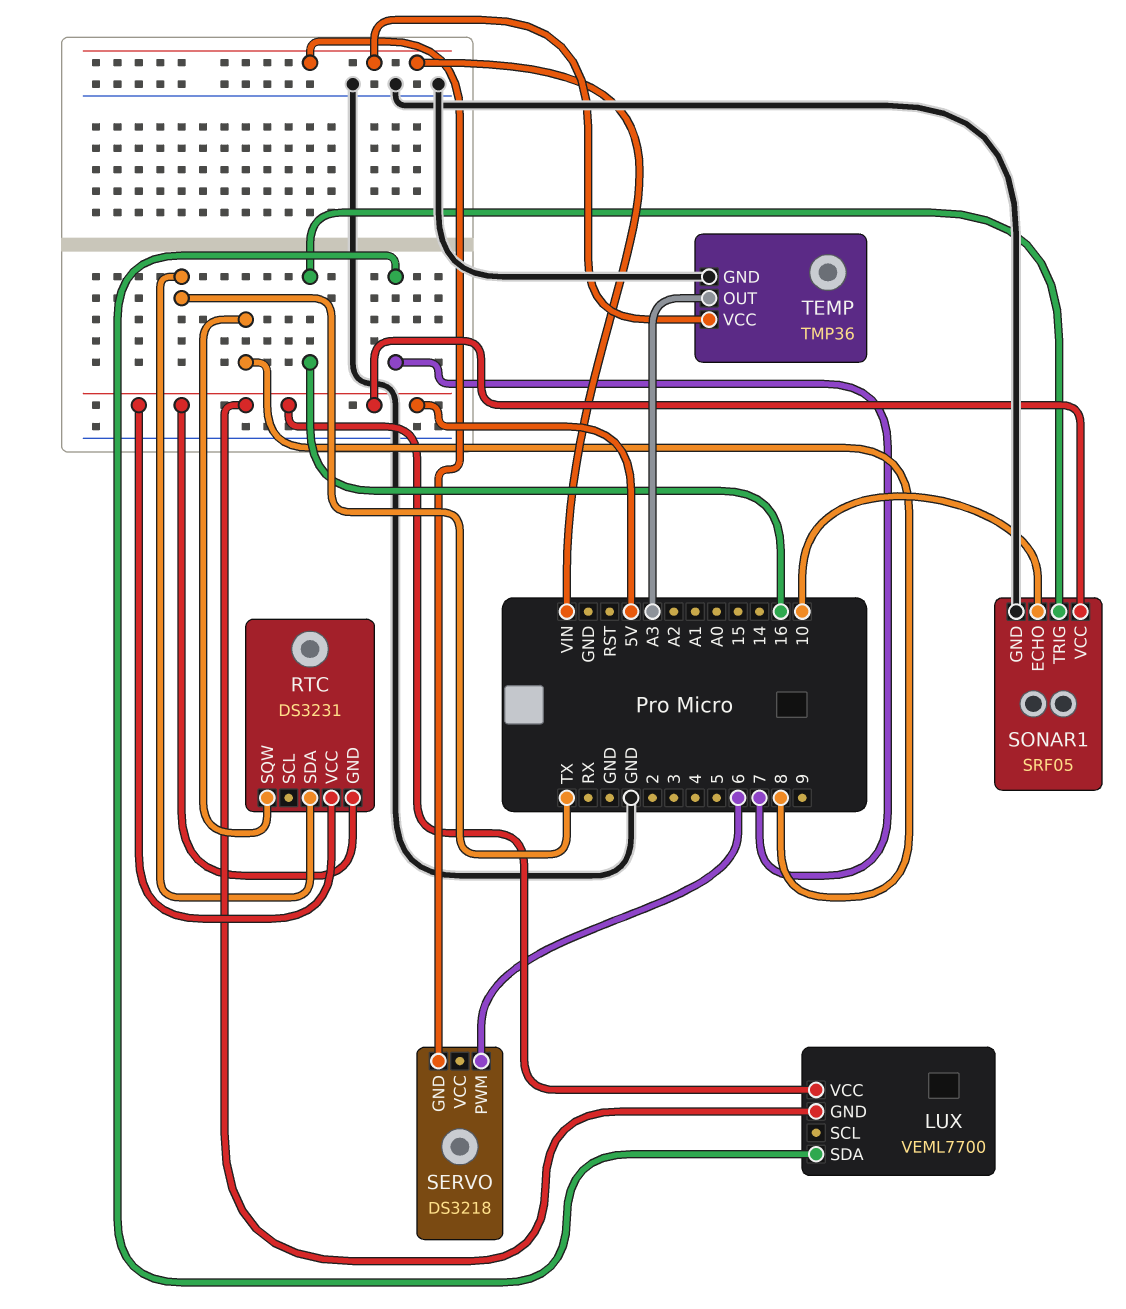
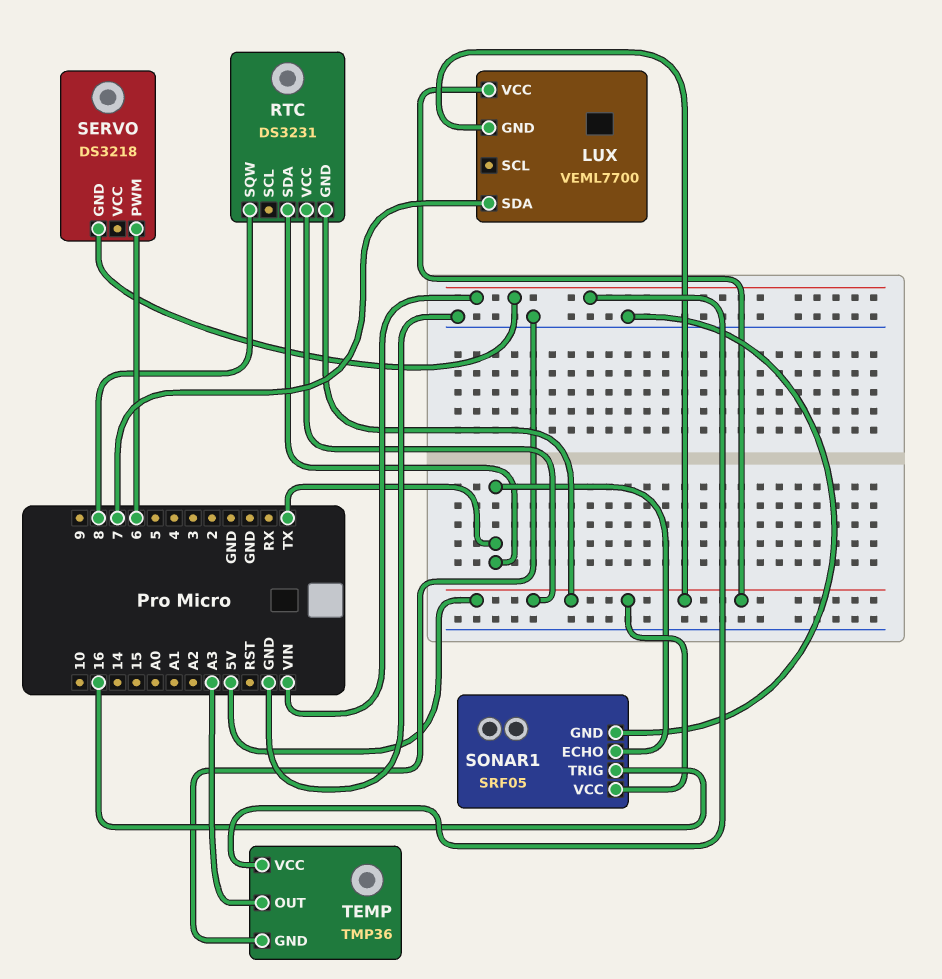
SONAR1 pin ECHO: 10 -> TX

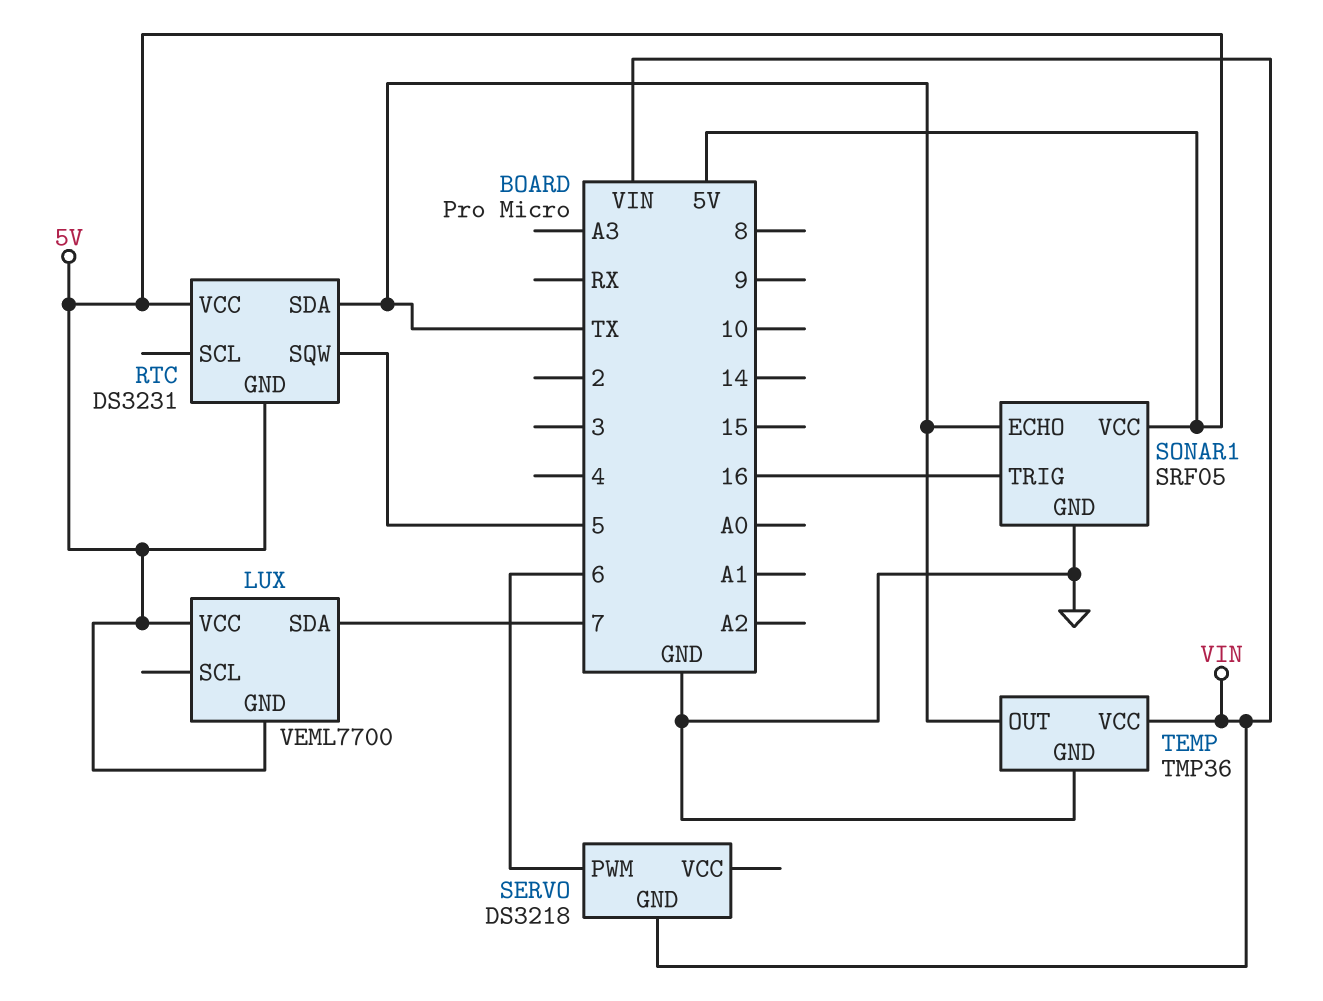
RTC pin SQW: 8 -> 5
TEMP pin OUT: A3 -> TX

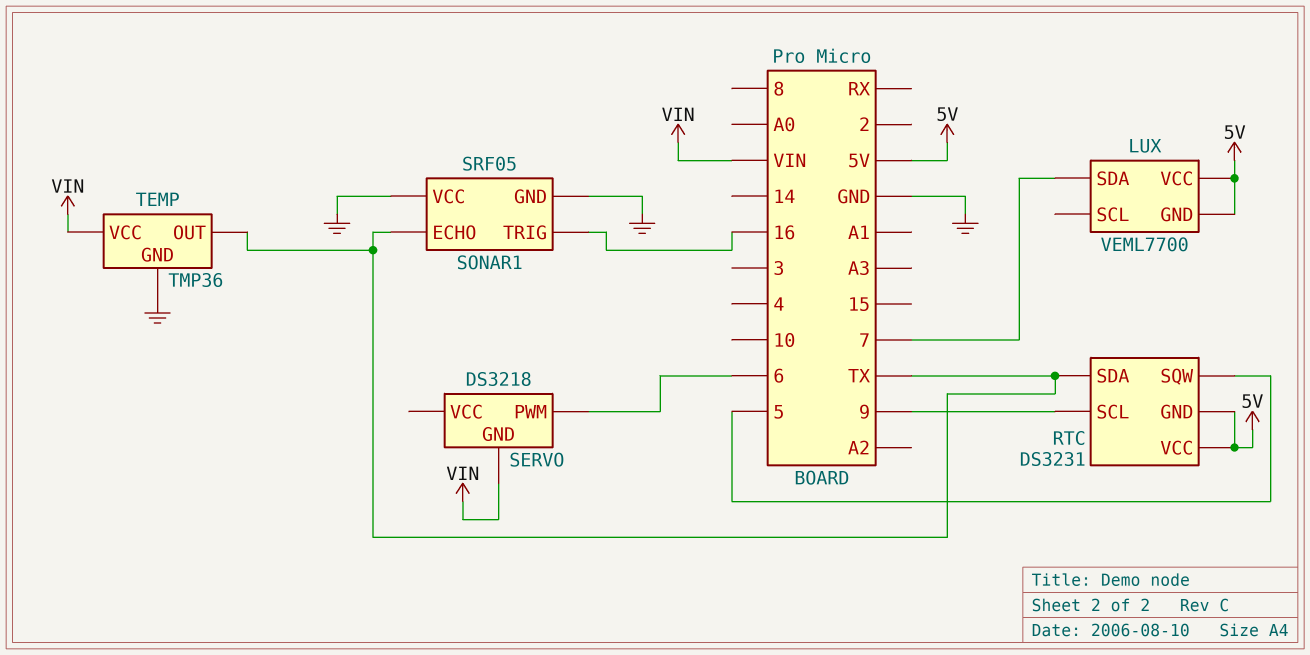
RTC pin SCL: none -> 9
SONAR1 pin VCC: 5V -> GND

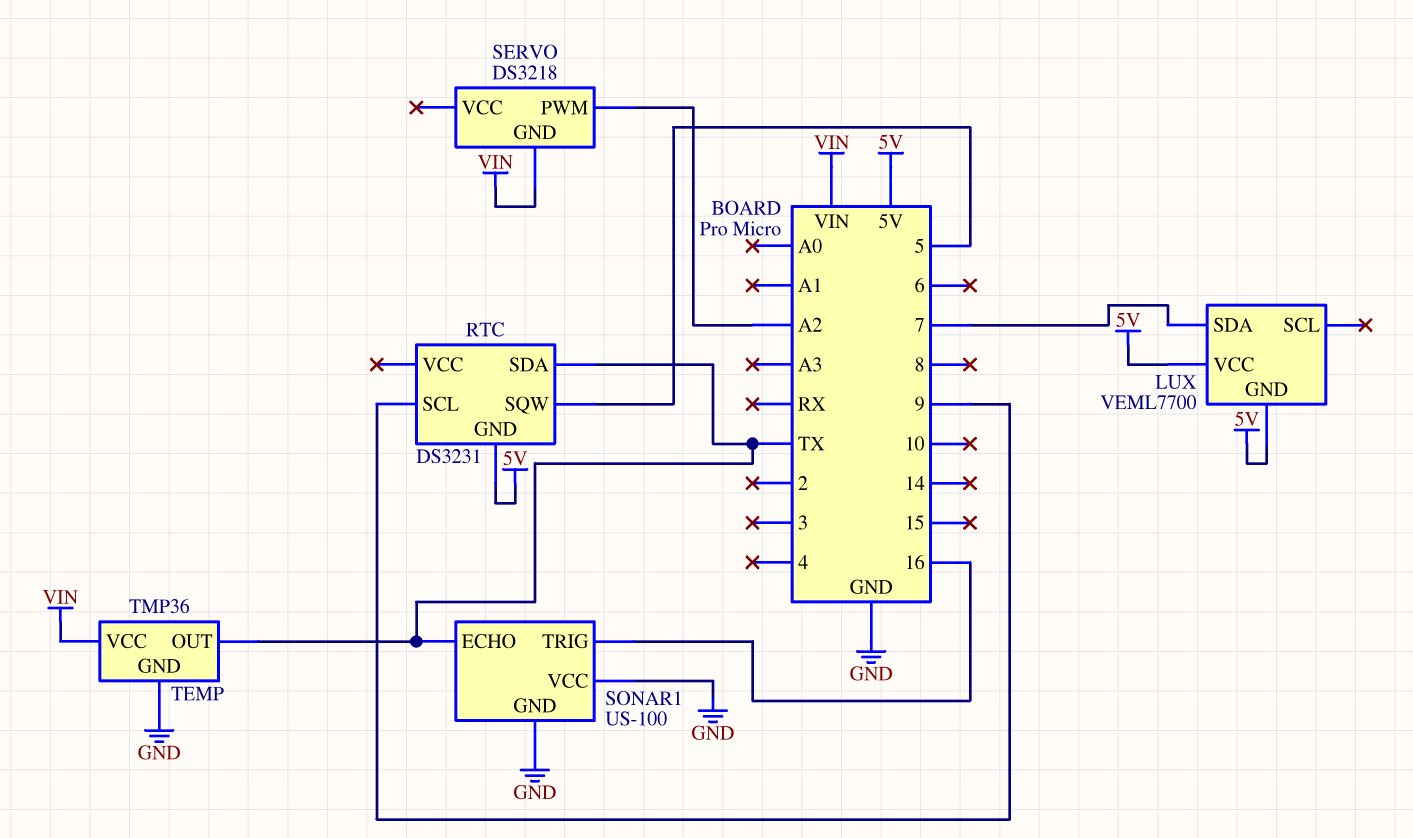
RTC pin VCC: 5V -> none
SERVO pin PWM: 6 -> A2
SONAR1: SRF05 -> US-100

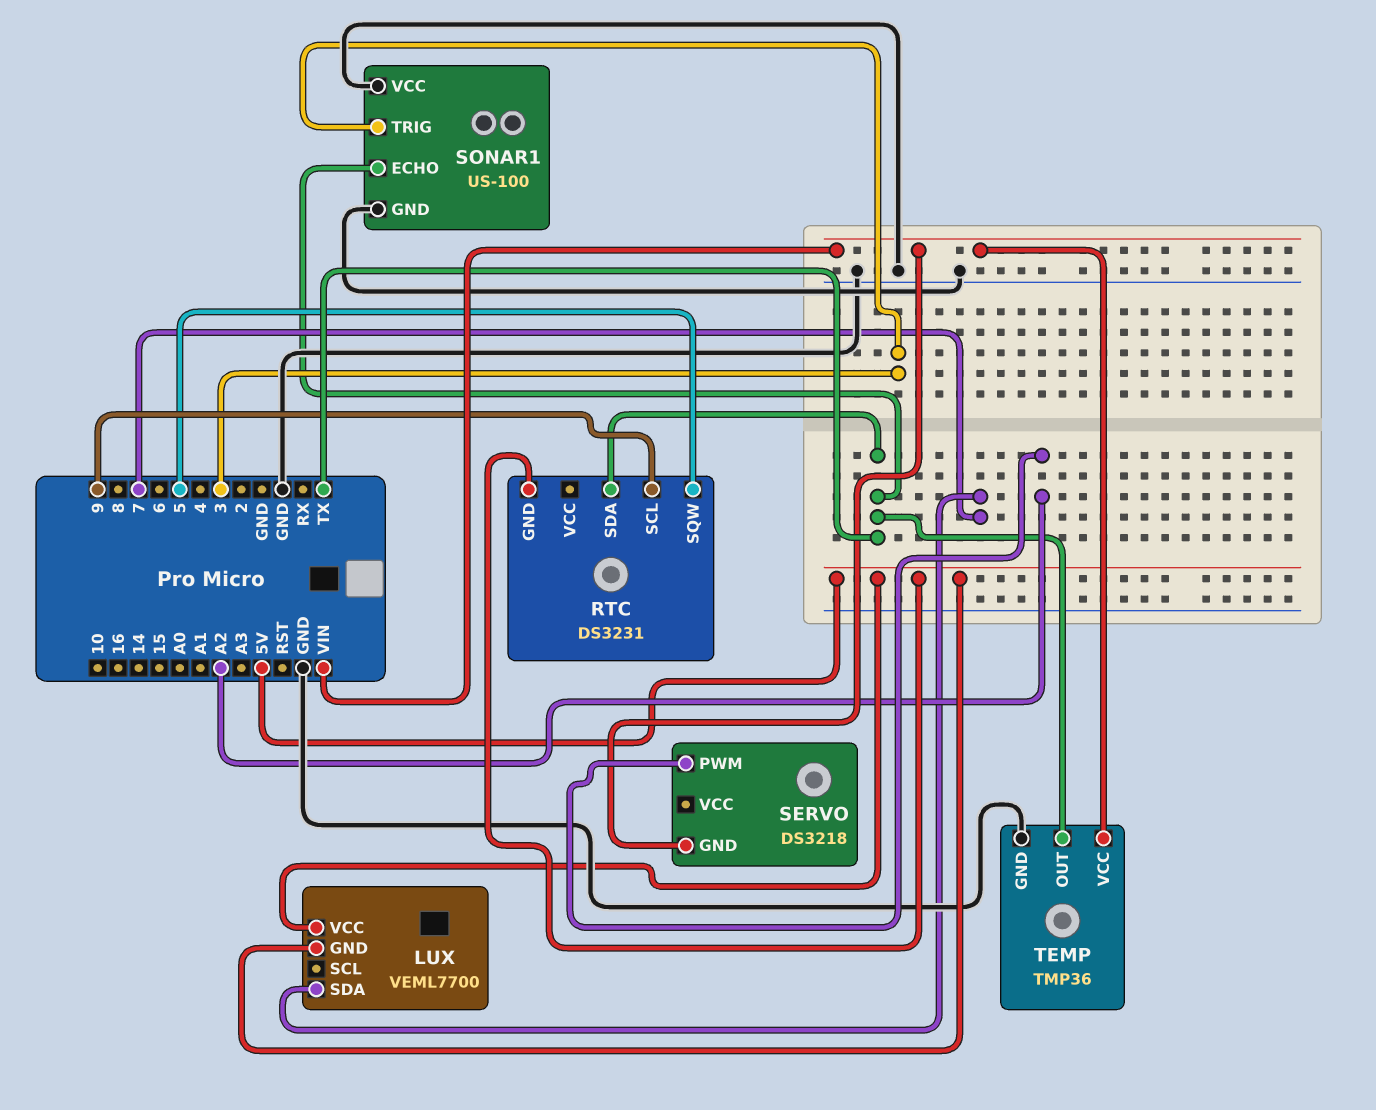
SONAR1 pin TRIG: 16 -> 3

